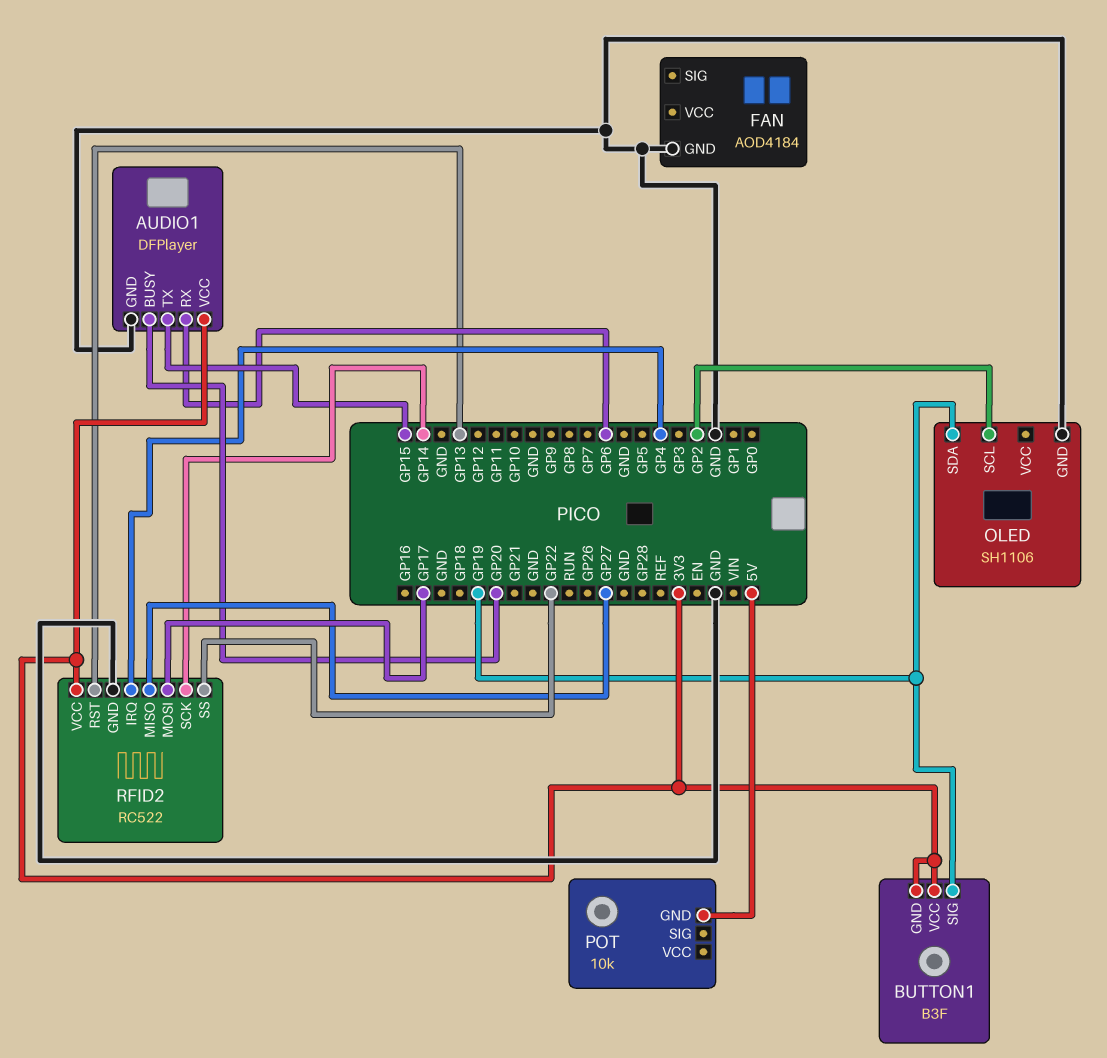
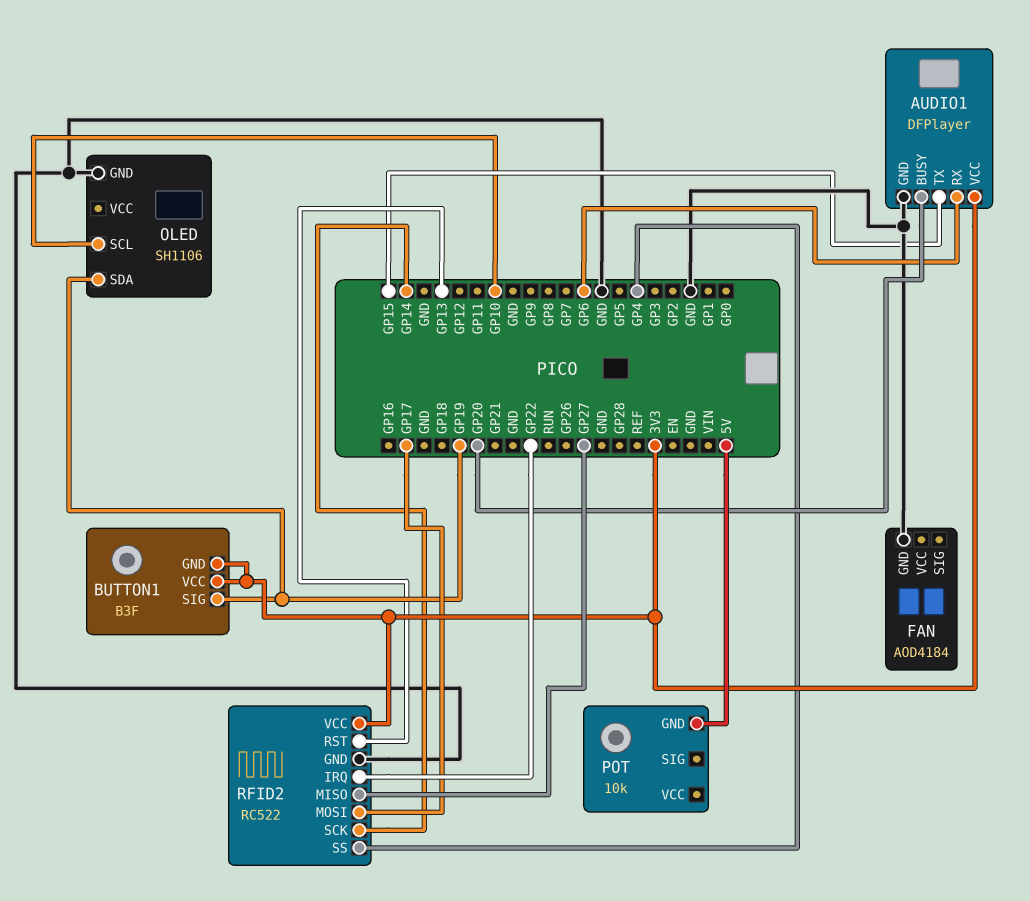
OLED pin SCL: GP2 -> GP10
RFID2 pin IRQ: GP4 -> GP22
RFID2 pin SS: GP22 -> GP4

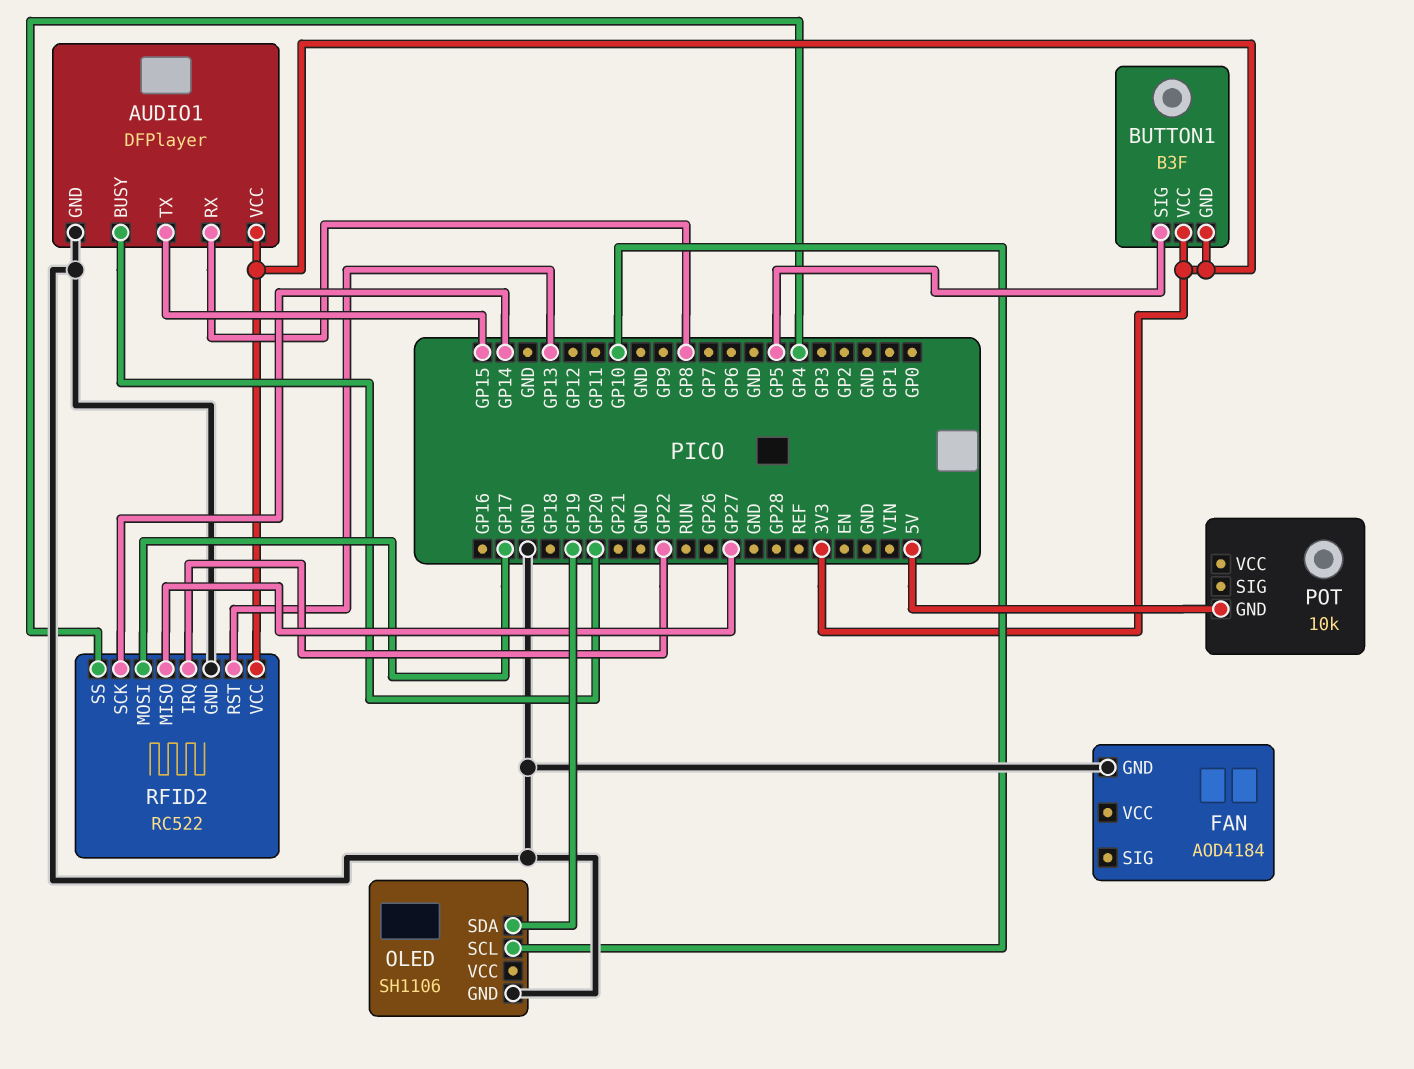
AUDIO1 pin RX: GP6 -> GP8
BUTTON1 pin SIG: GP19 -> GP5

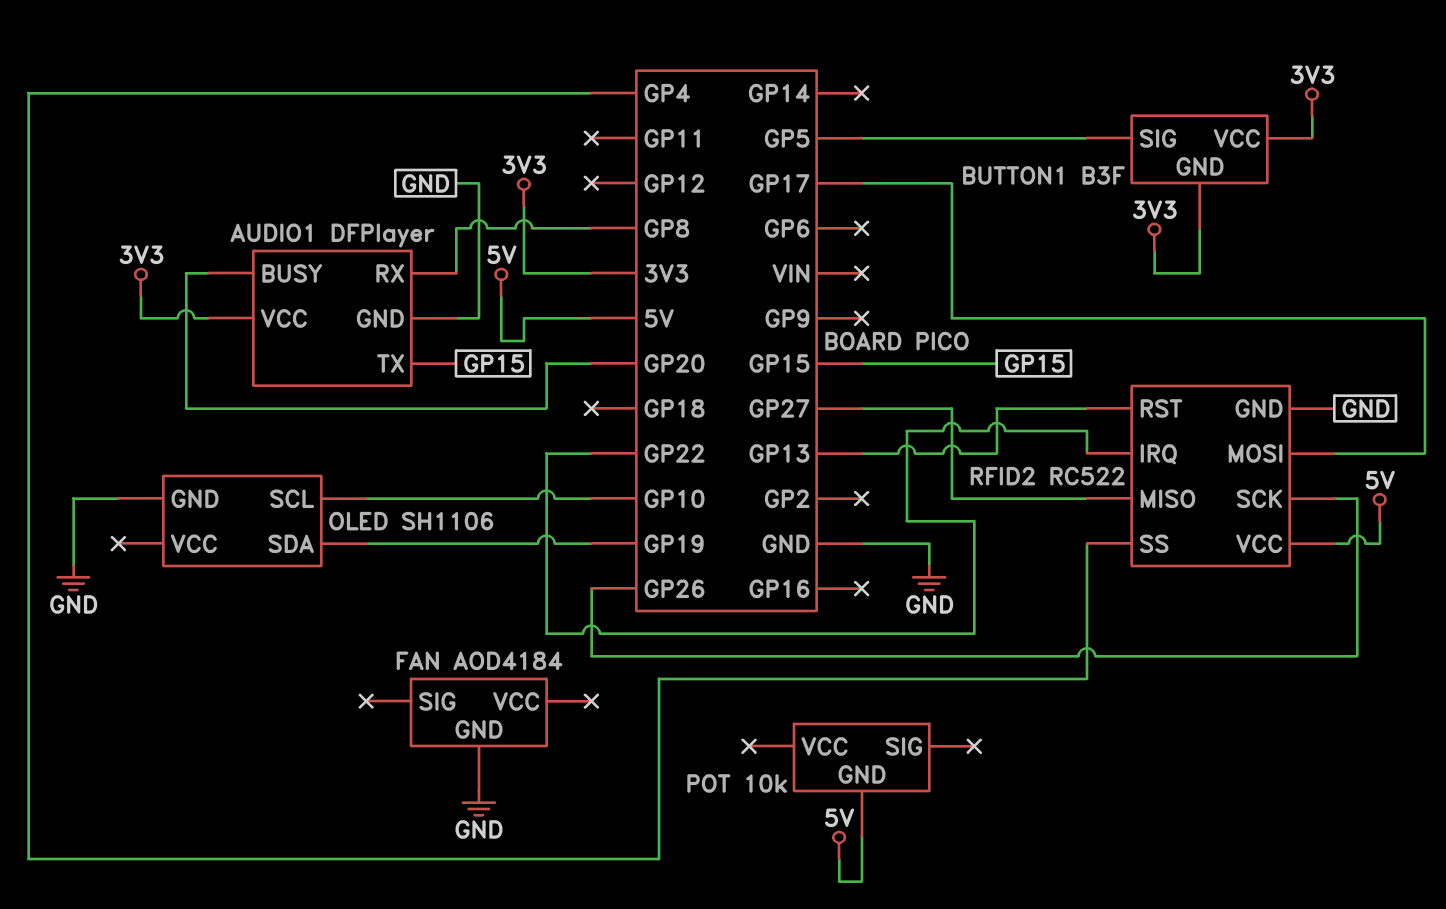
RFID2 pin SCK: GP14 -> GP26
RFID2 pin VCC: 3V3 -> 5V

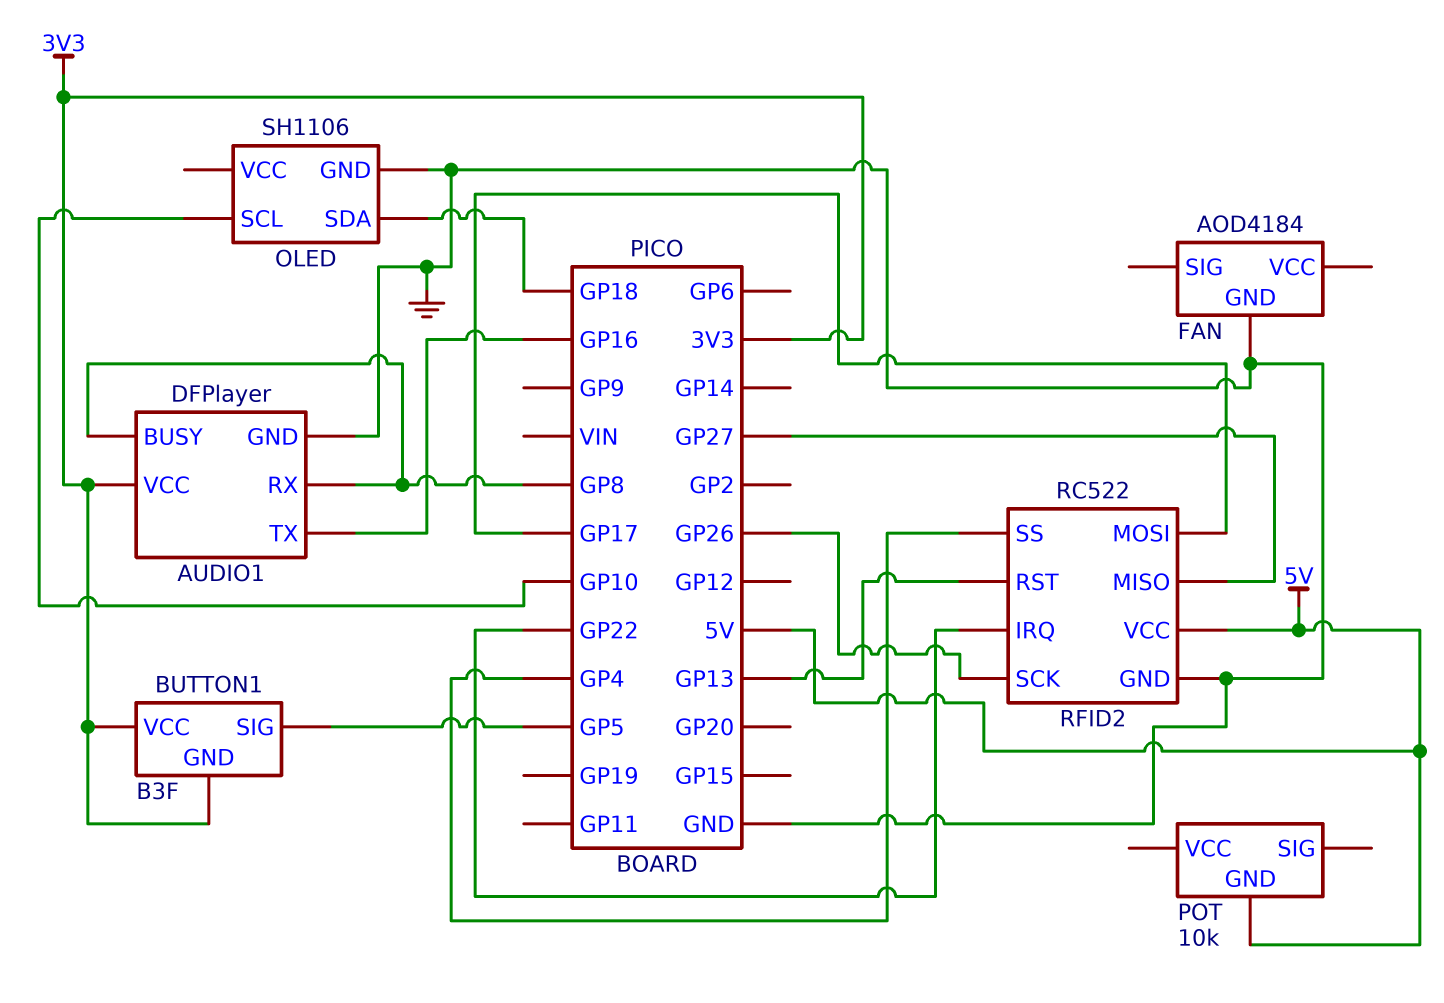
AUDIO1 pin BUSY: GP20 -> GP8
AUDIO1 pin TX: GP15 -> GP16
OLED pin SDA: GP19 -> GP18

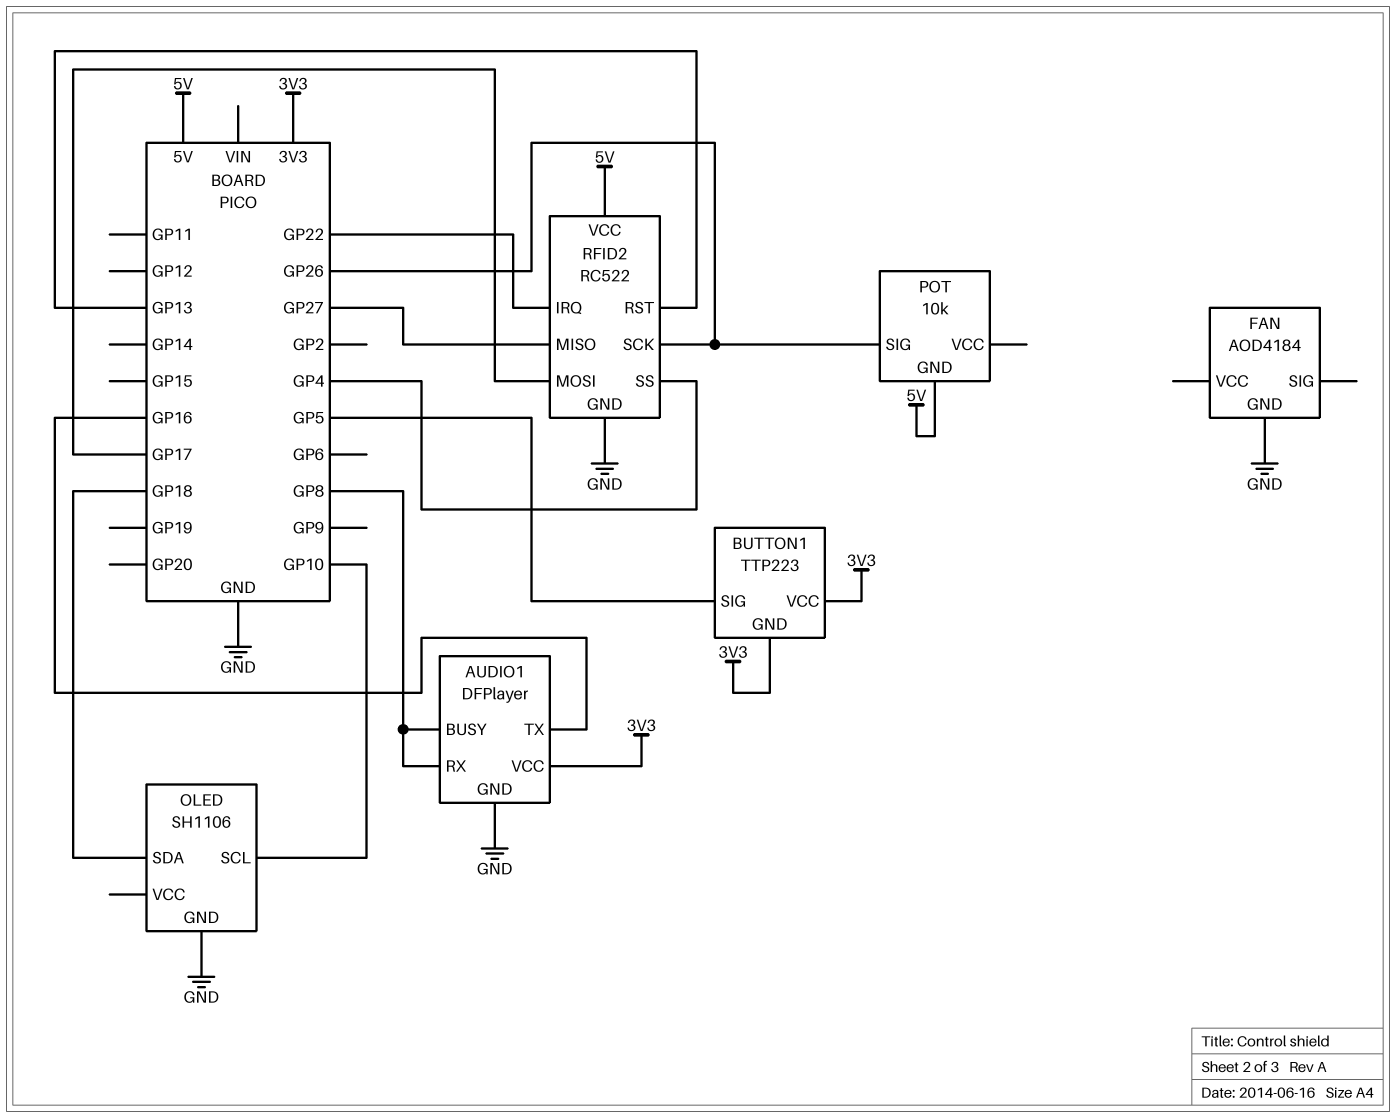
BUTTON1: B3F -> TTP223
POT pin SIG: none -> GP26

